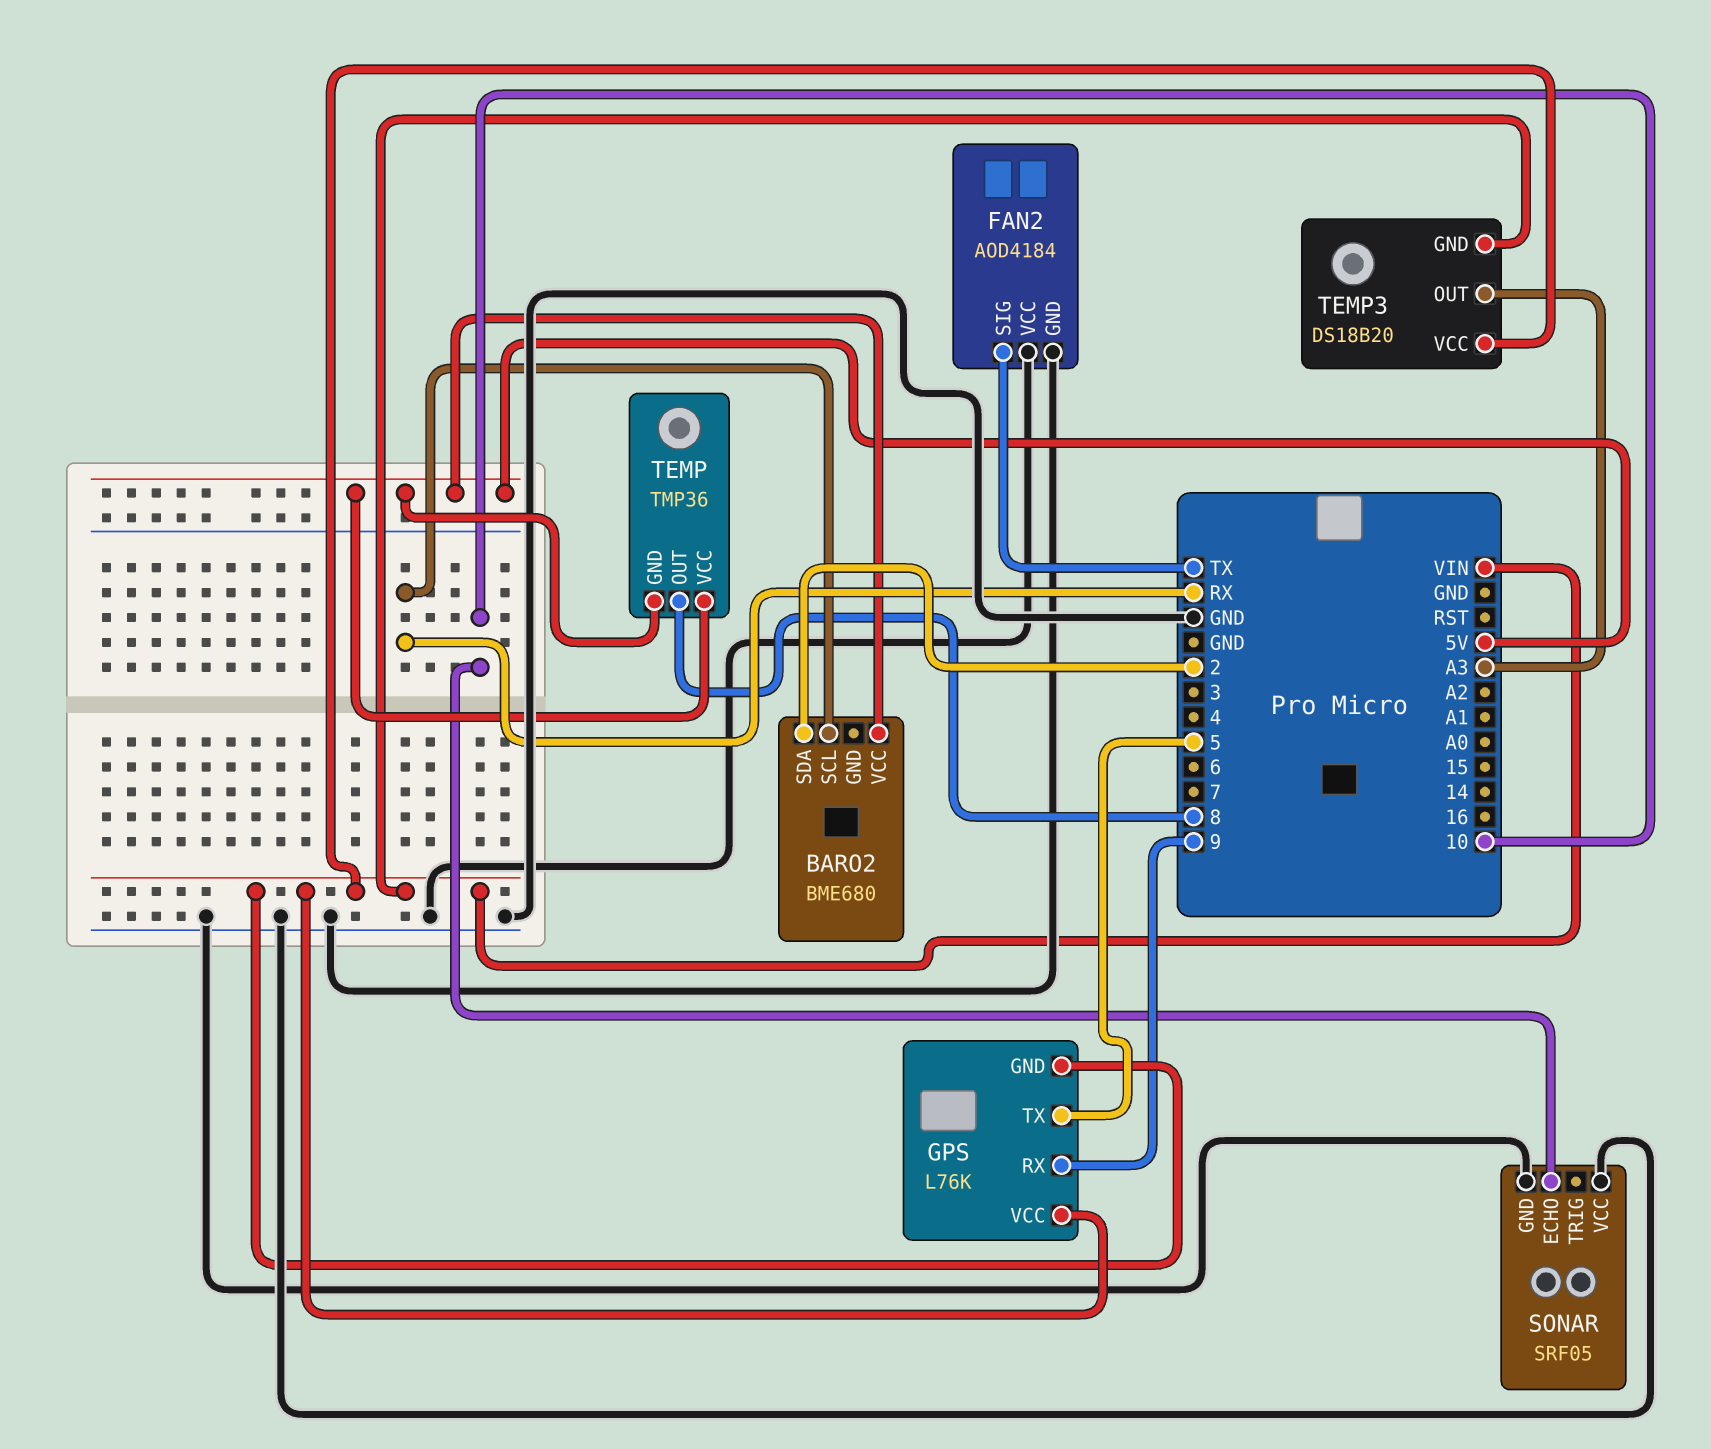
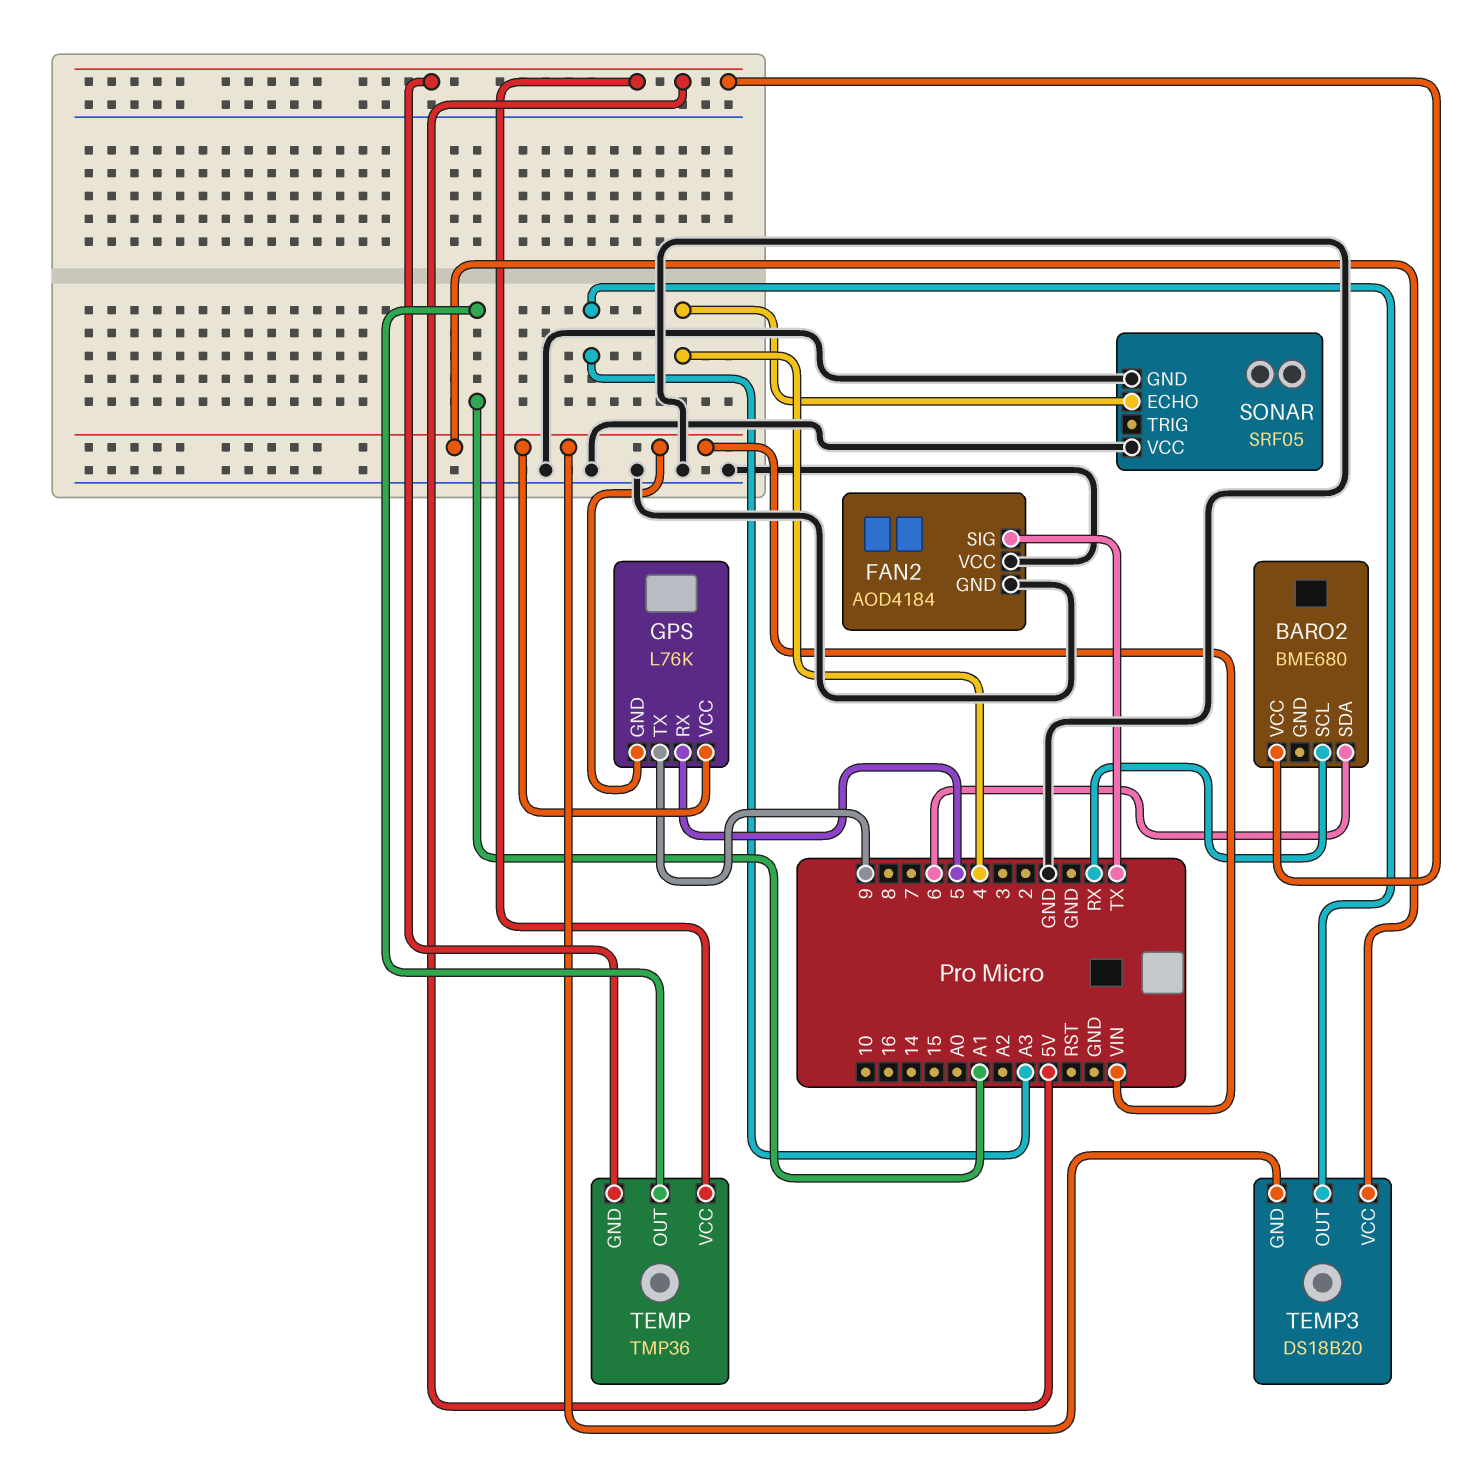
BARO2 pin SDA: 2 -> 6
GPS pin RX: 9 -> 5
GPS pin TX: 5 -> 9
SONAR pin ECHO: 10 -> 4
TEMP pin OUT: 8 -> A1

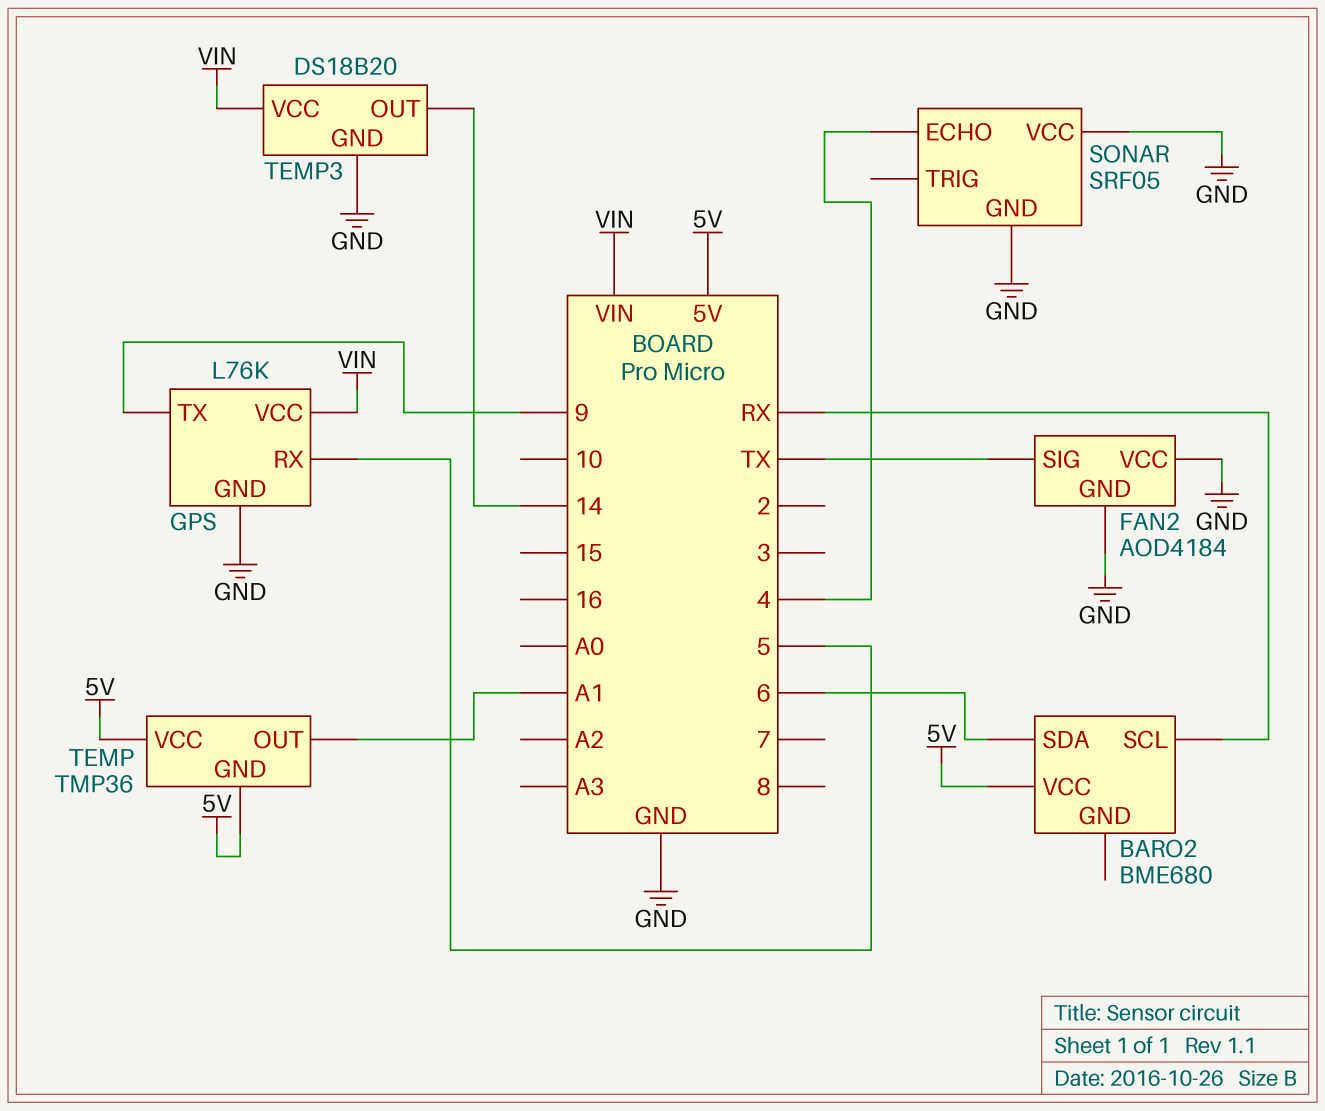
GPS pin GND: VIN -> GND
TEMP3 pin GND: VIN -> GND
TEMP3 pin OUT: A3 -> 14

